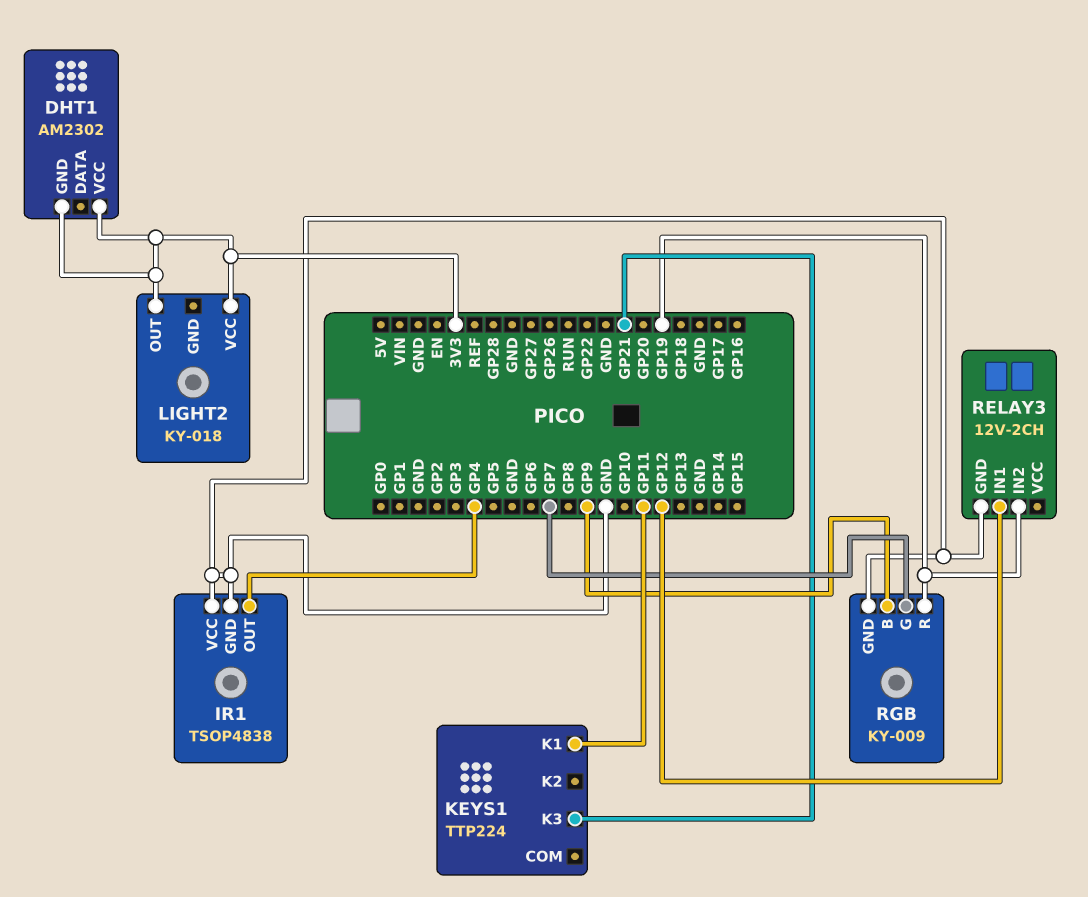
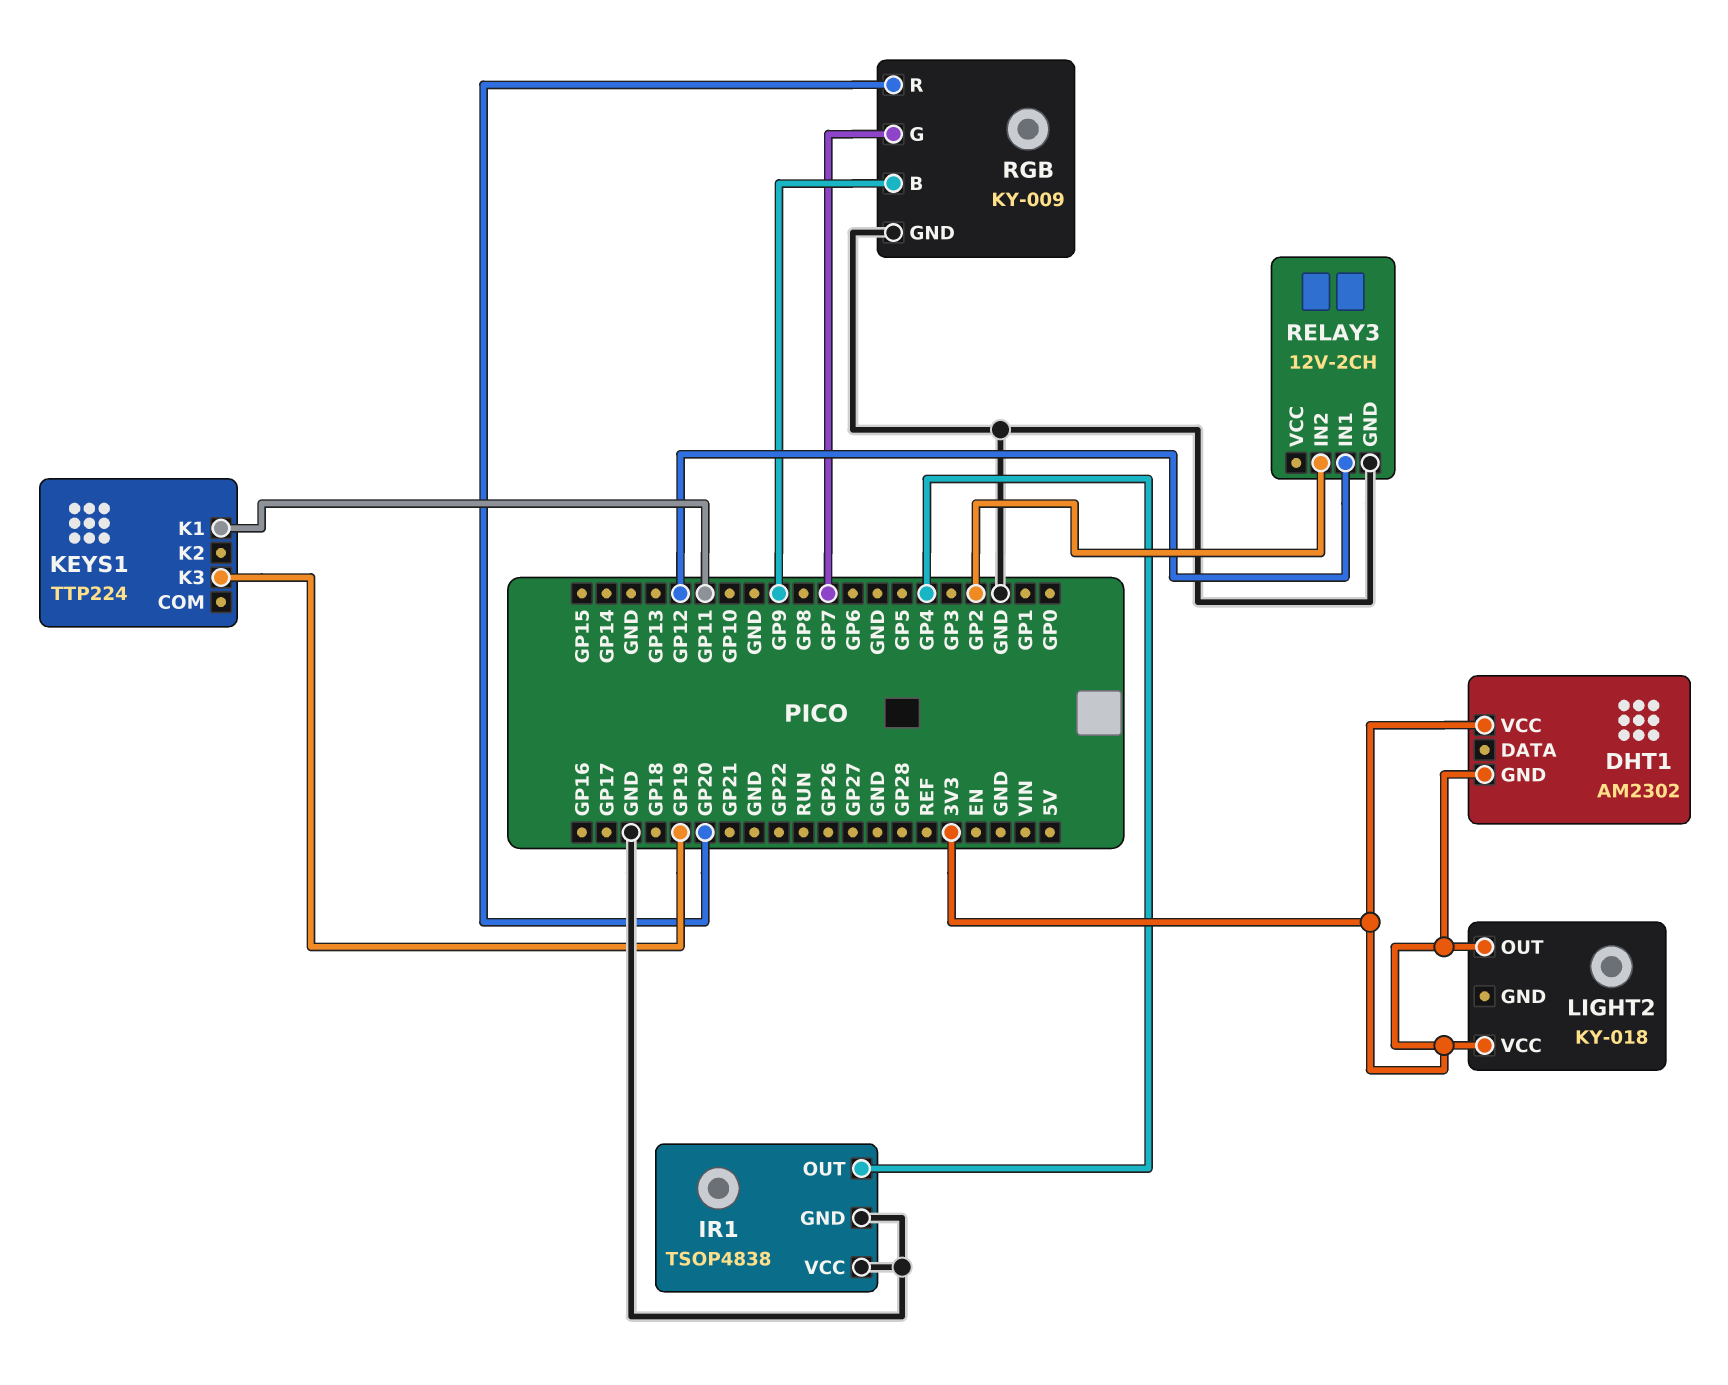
KEYS1 pin K3: GP21 -> GP19
RELAY3 pin IN2: GP19 -> GP2
RGB pin R: GP19 -> GP20

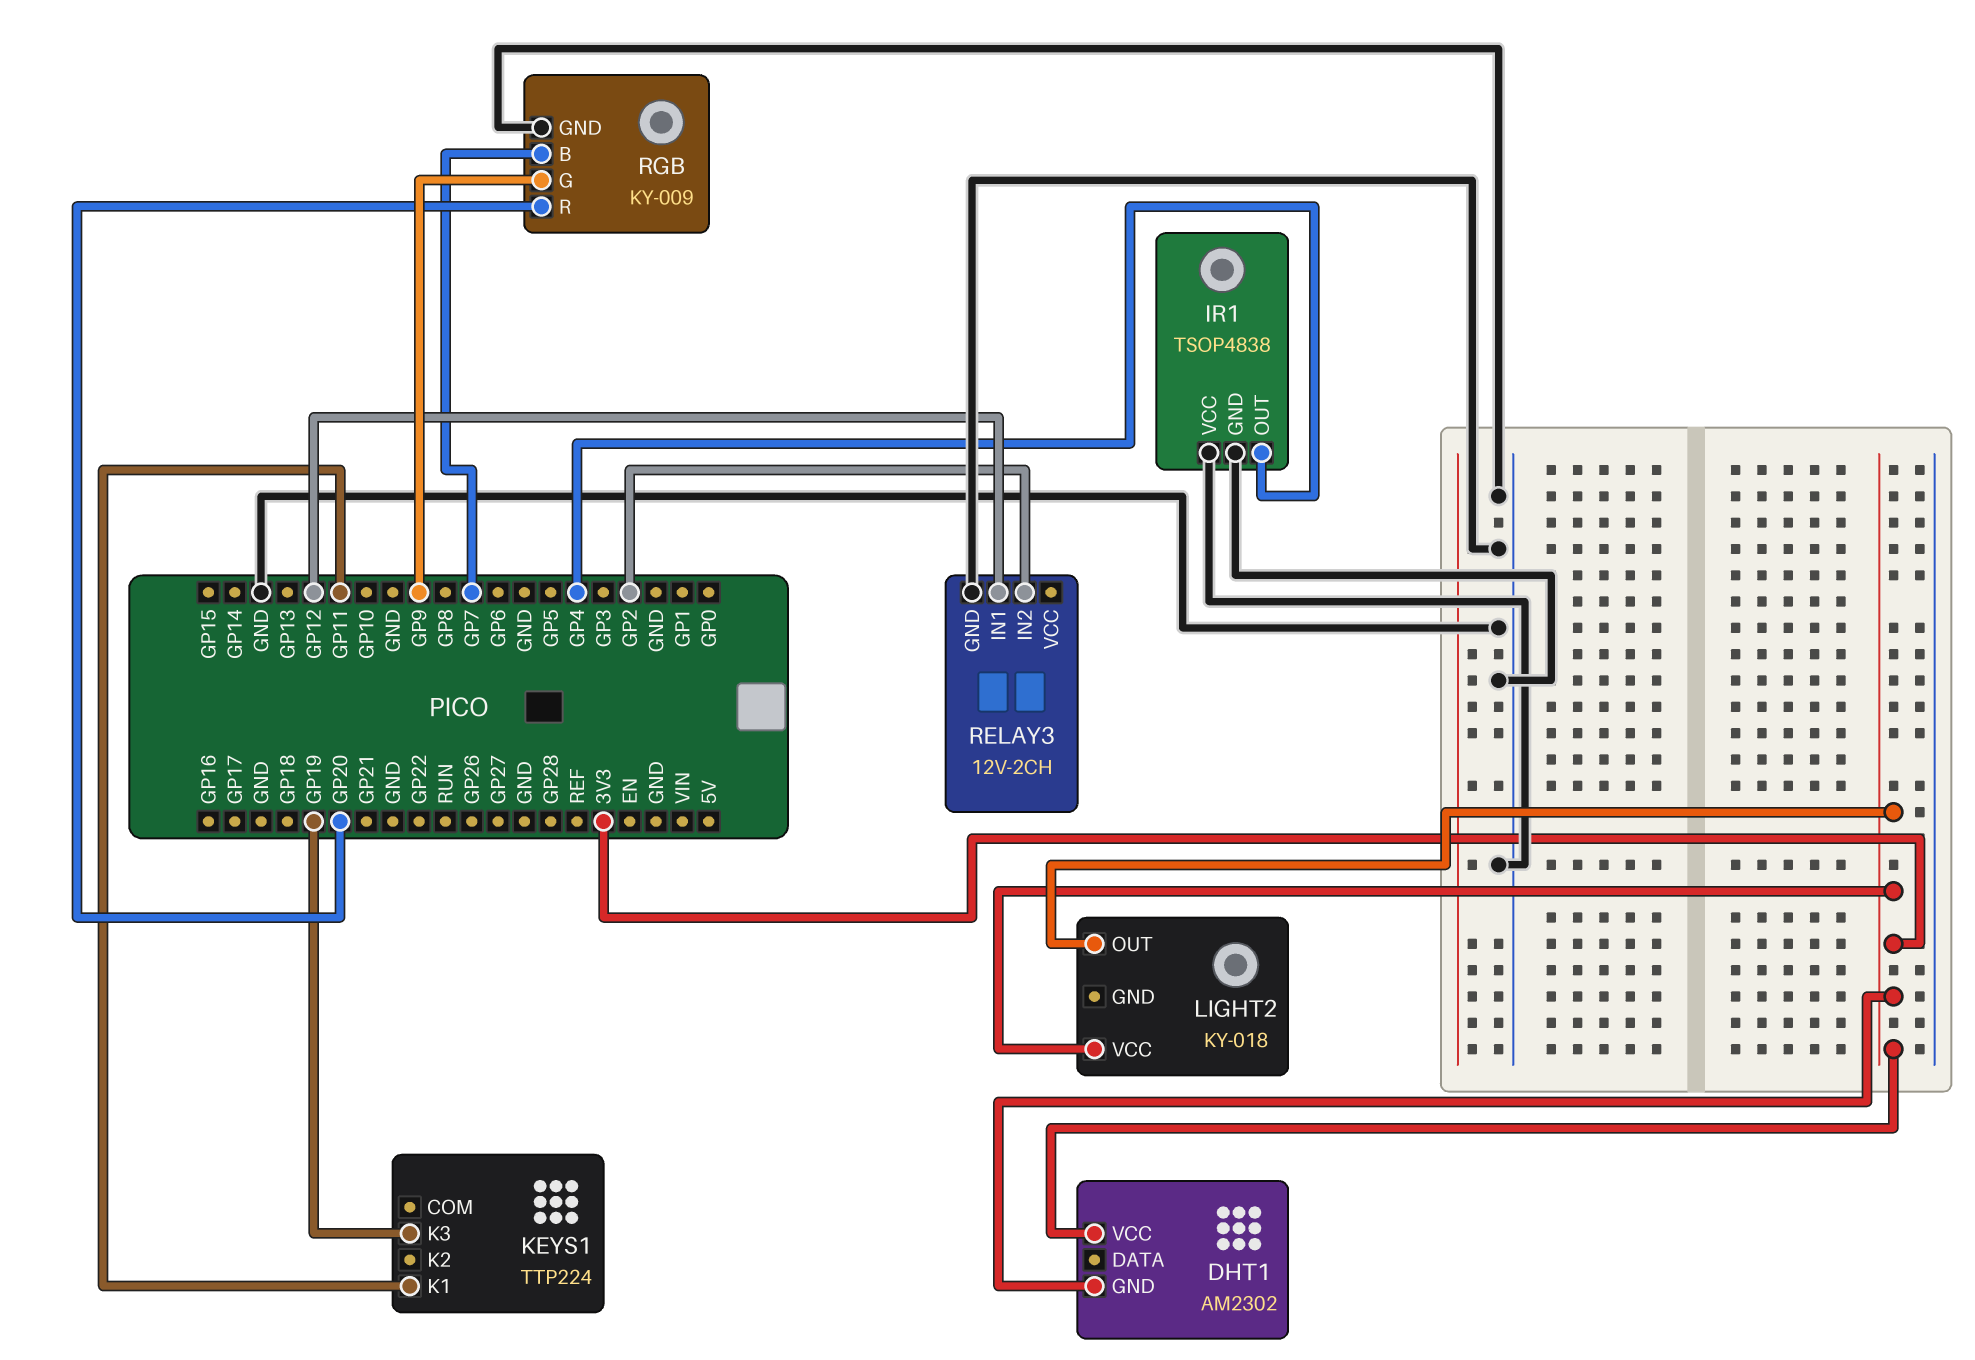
RGB pin B: GP9 -> GP7
RGB pin G: GP7 -> GP9

